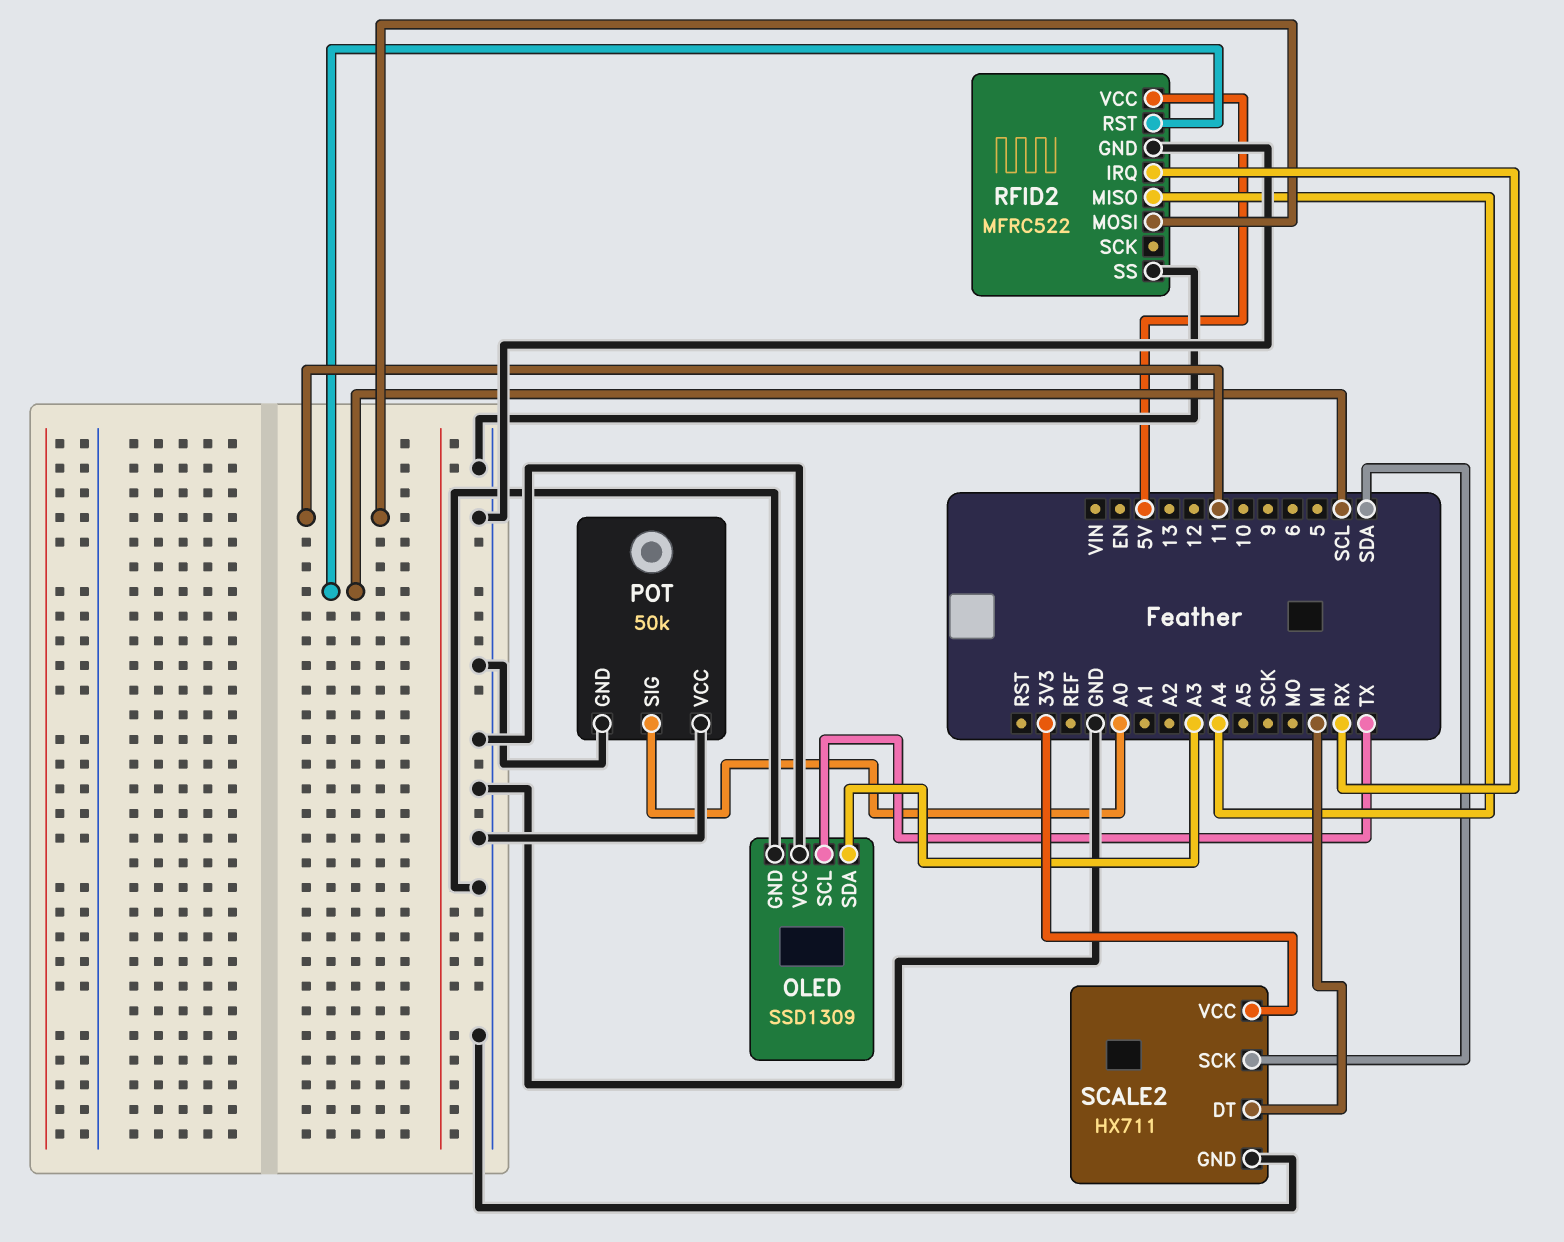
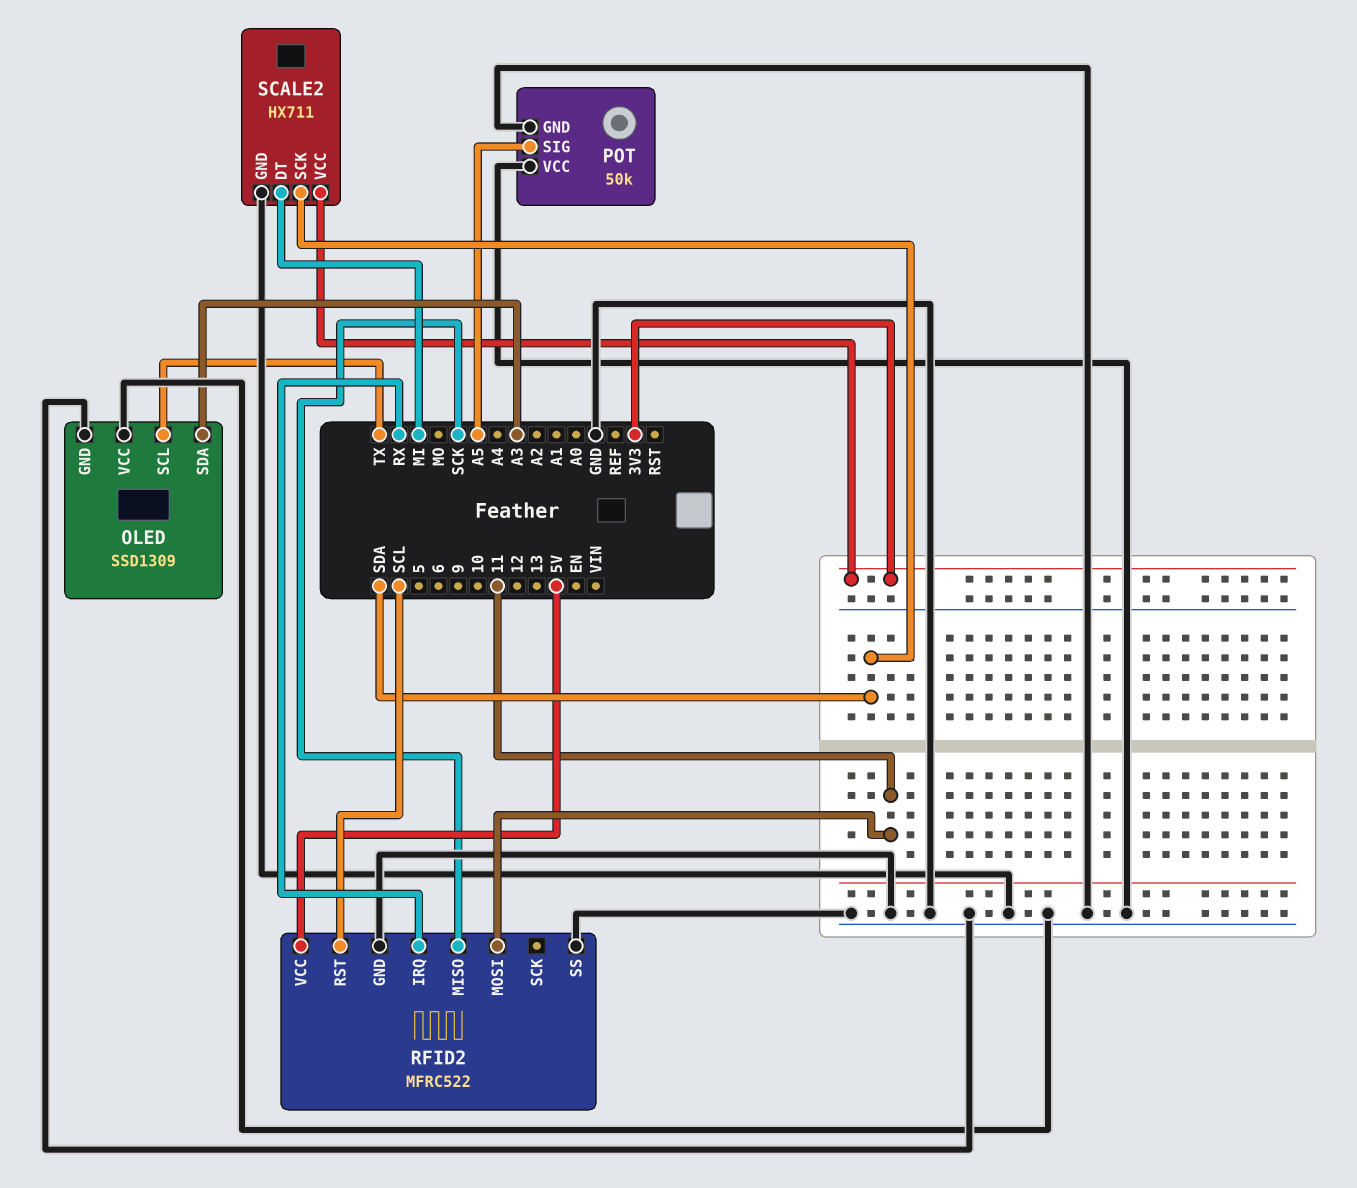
POT pin SIG: A0 -> A5
RFID2 pin MISO: A4 -> SCK

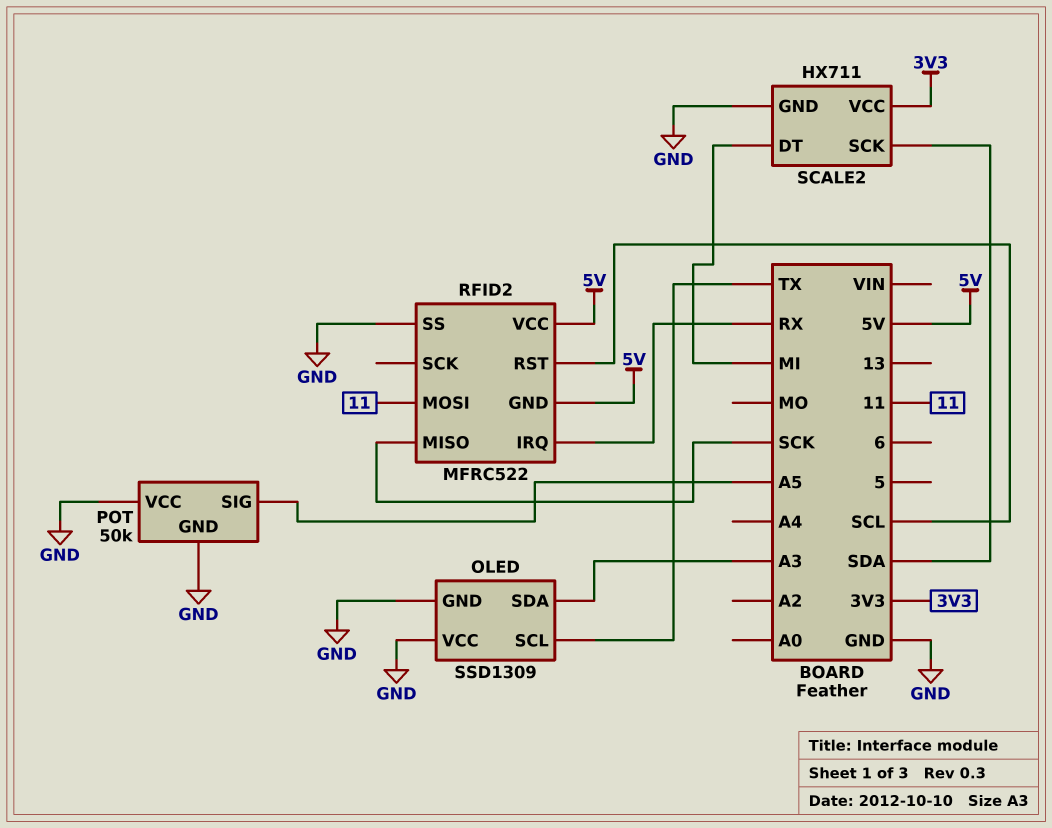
RFID2 pin GND: GND -> 5V

